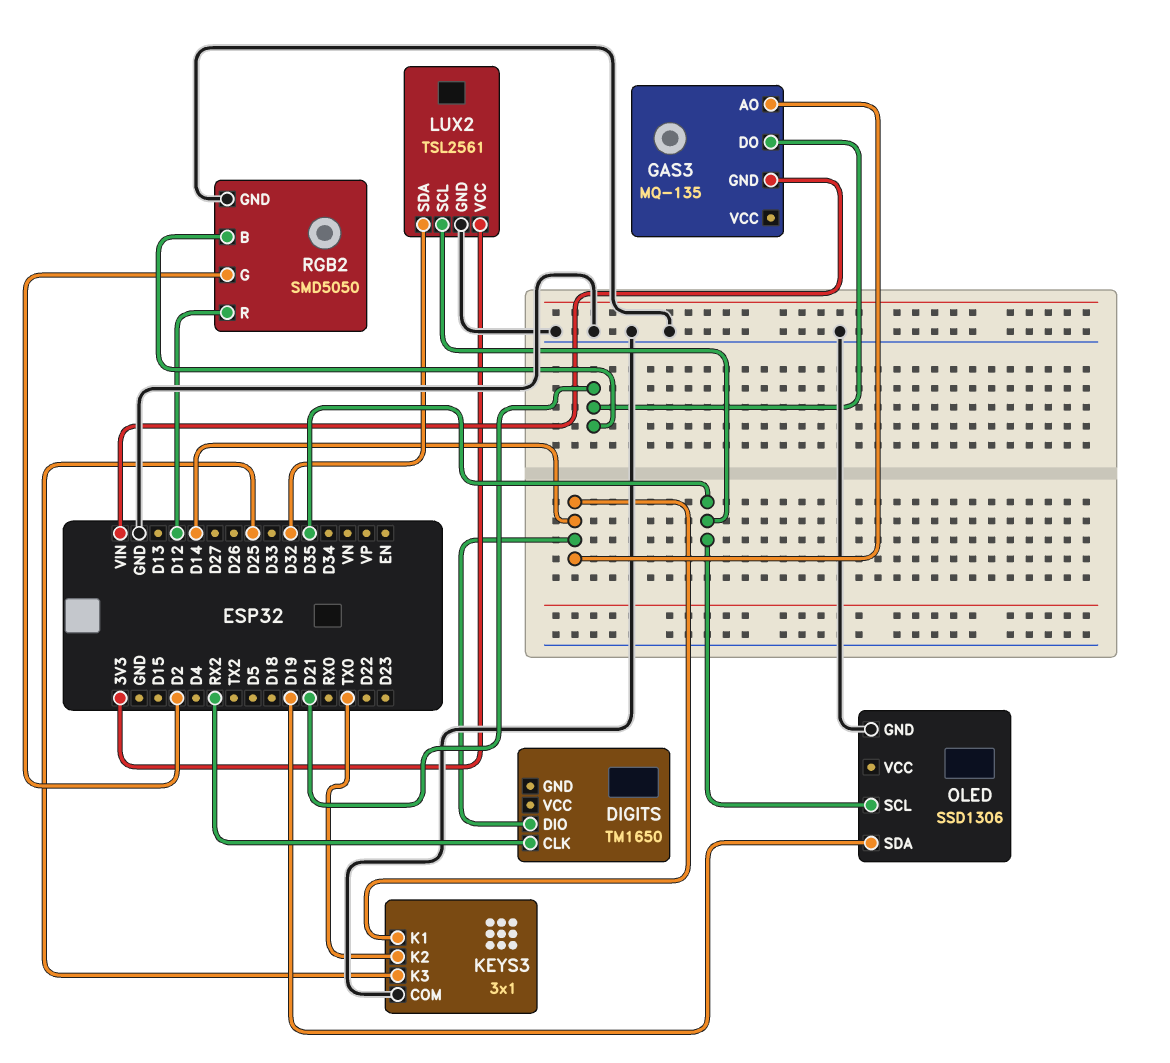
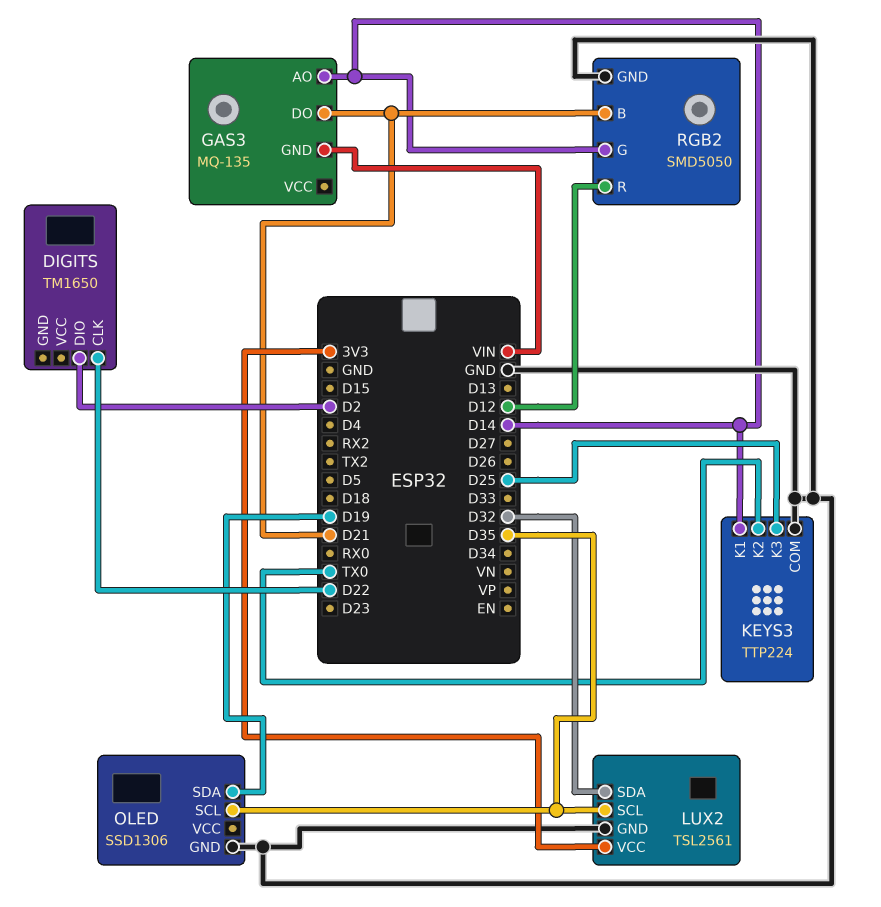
DIGITS pin CLK: RX2 -> D22
DIGITS pin DIO: D14 -> D2
KEYS3: 3x1 -> TTP224
RGB2 pin G: D2 -> D14

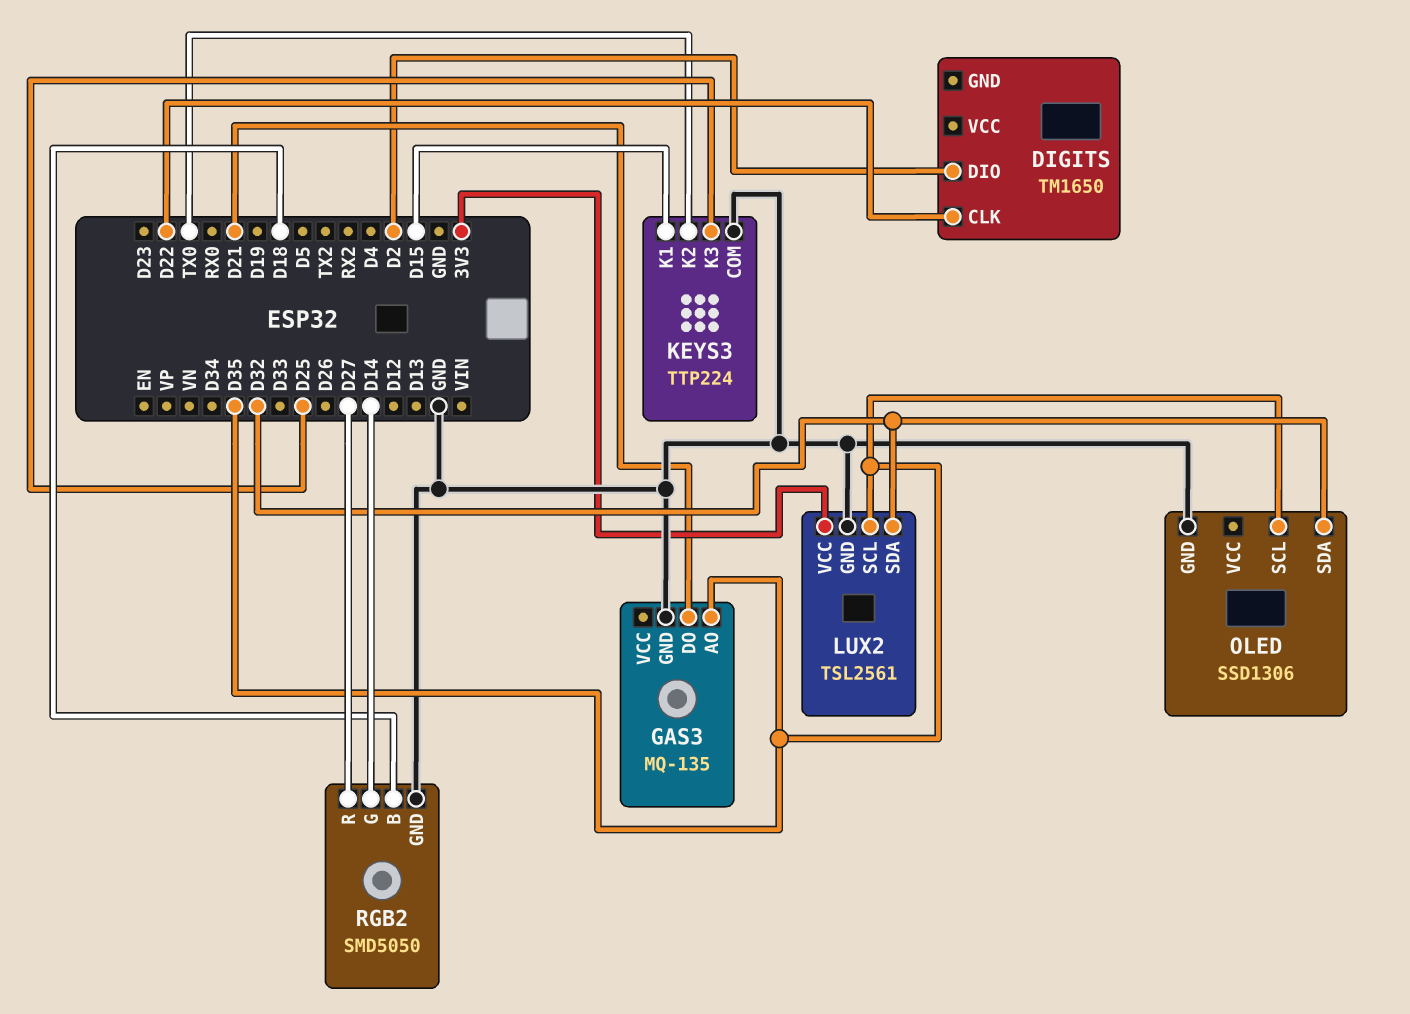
GAS3 pin AO: D14 -> D35
GAS3 pin GND: VIN -> GND
KEYS3 pin K1: D14 -> D15
OLED pin SDA: D19 -> D32
RGB2 pin B: D21 -> D18
RGB2 pin R: D12 -> D27

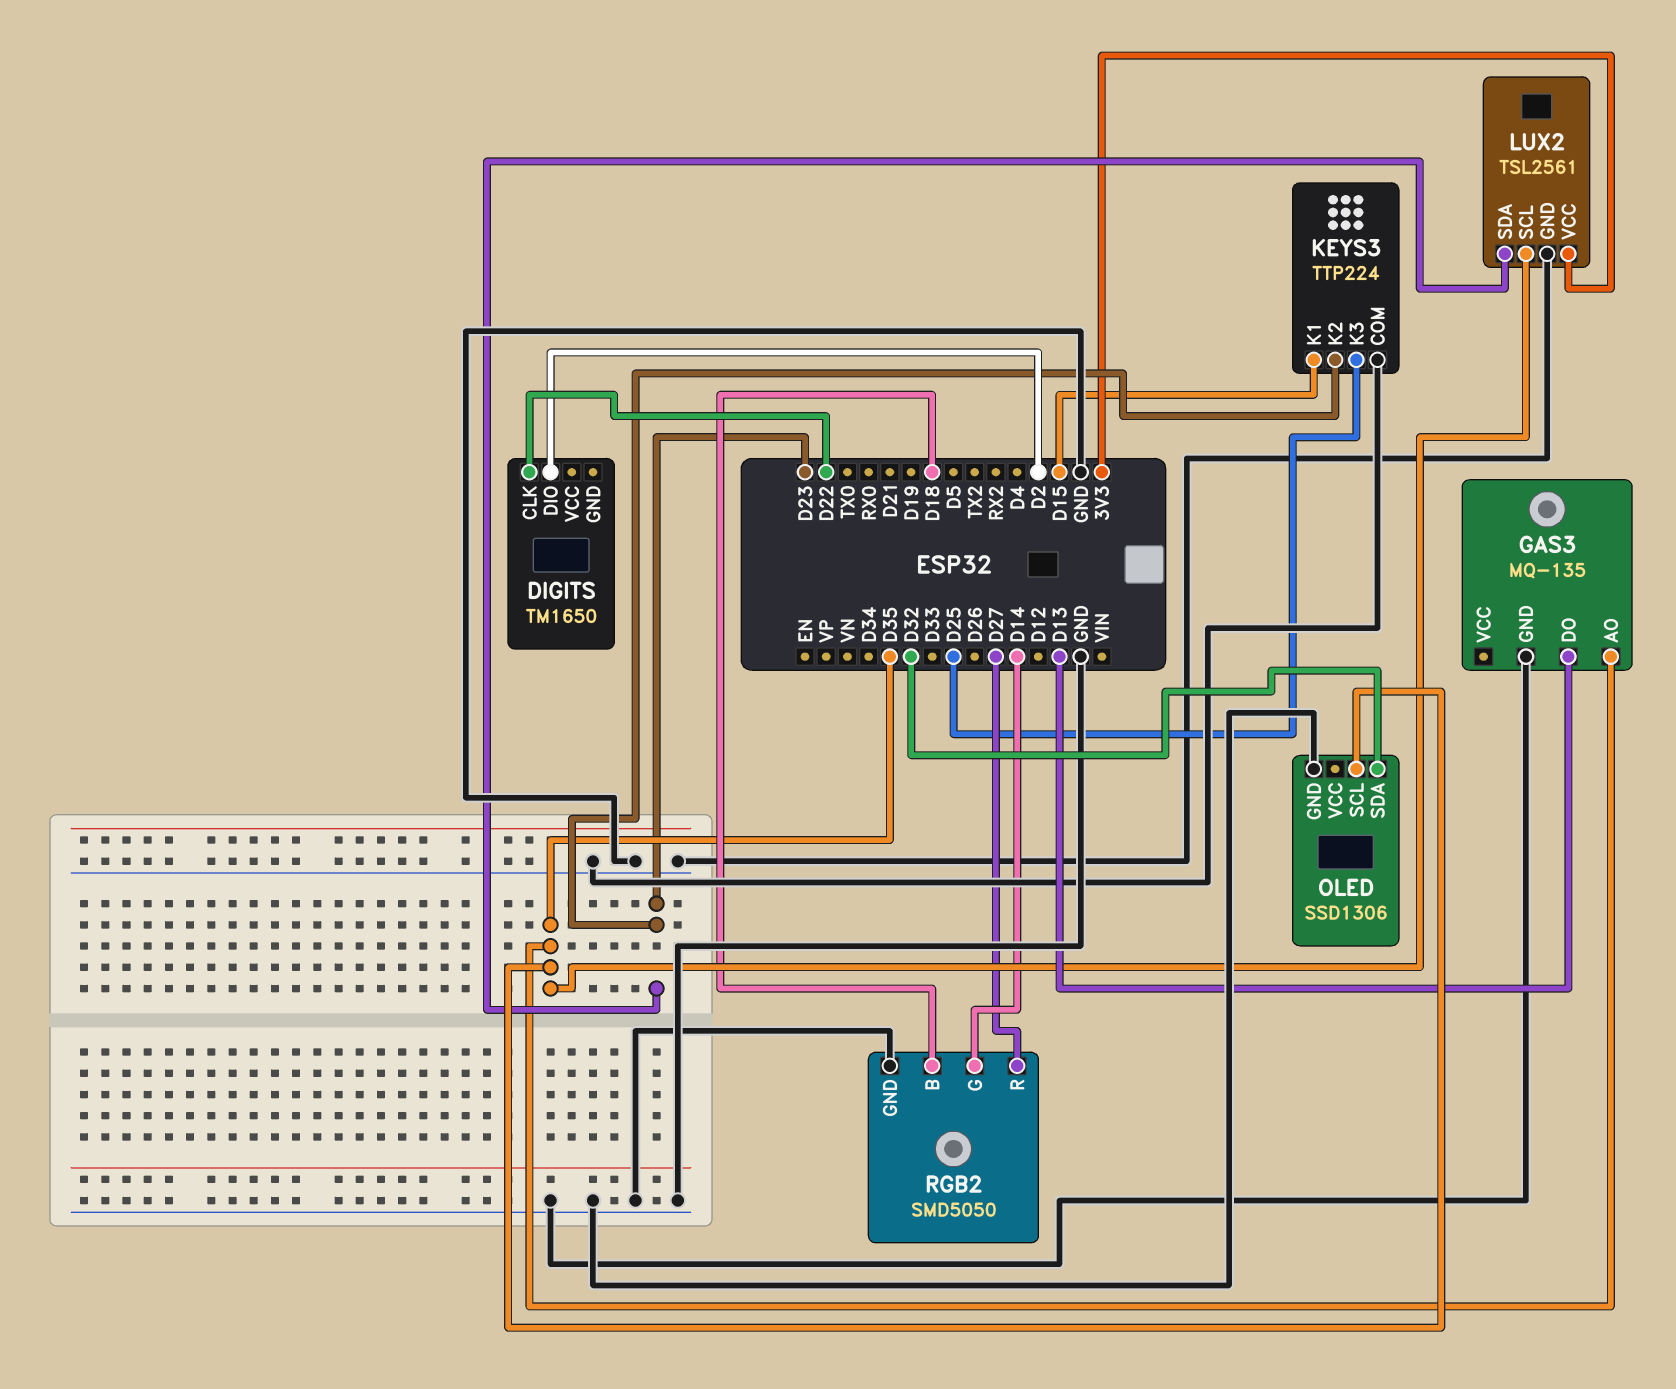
GAS3 pin DO: D21 -> D13
KEYS3 pin K2: TX0 -> D23
LUX2 pin SDA: D32 -> D23

